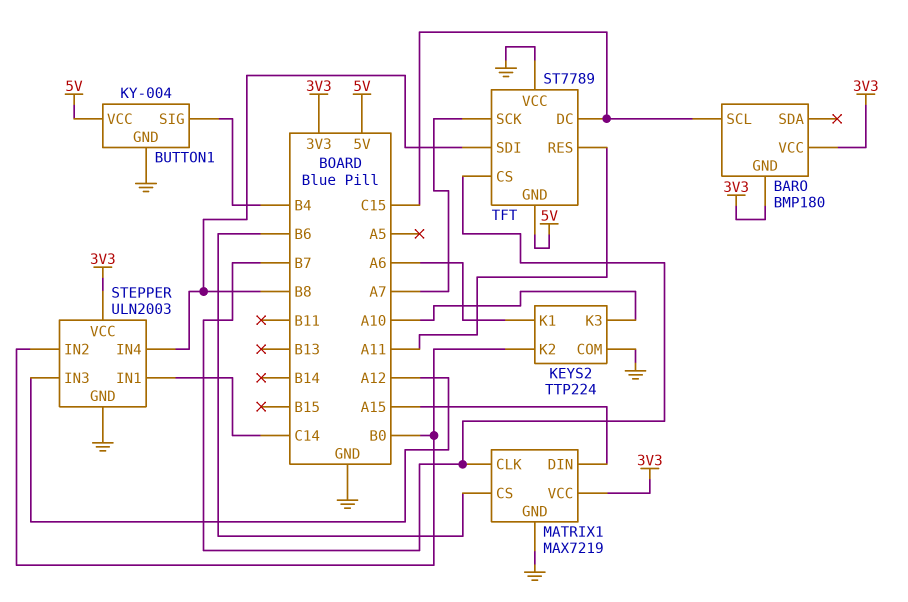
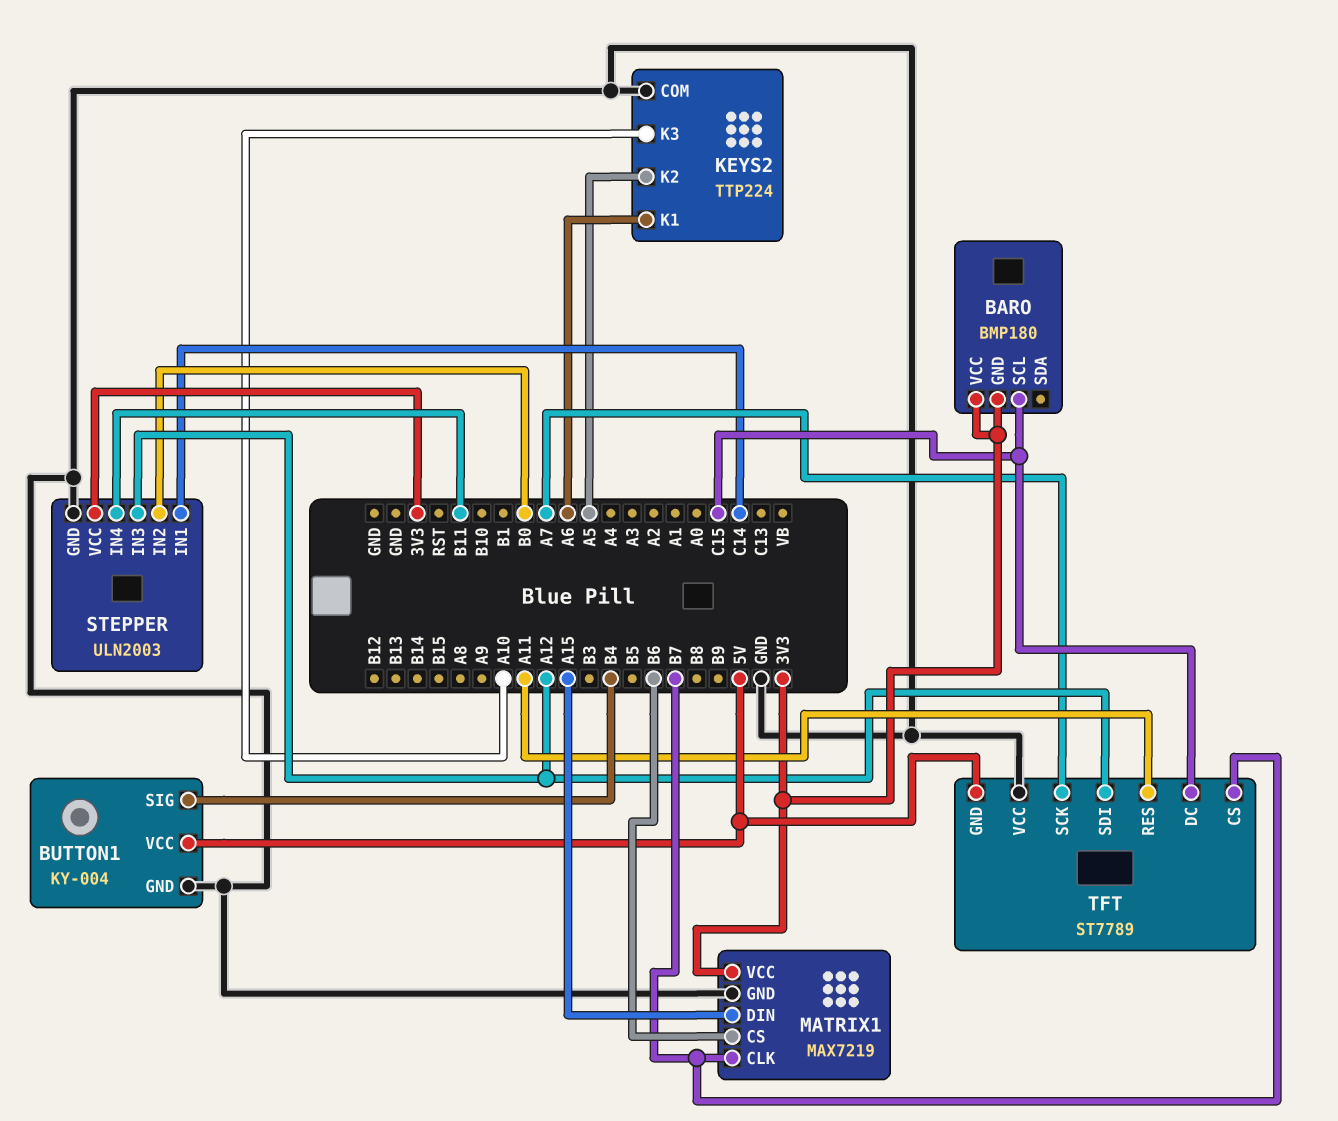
KEYS2 pin K2: B0 -> A5
STEPPER pin IN4: B8 -> B11
TFT pin SDI: B8 -> A12

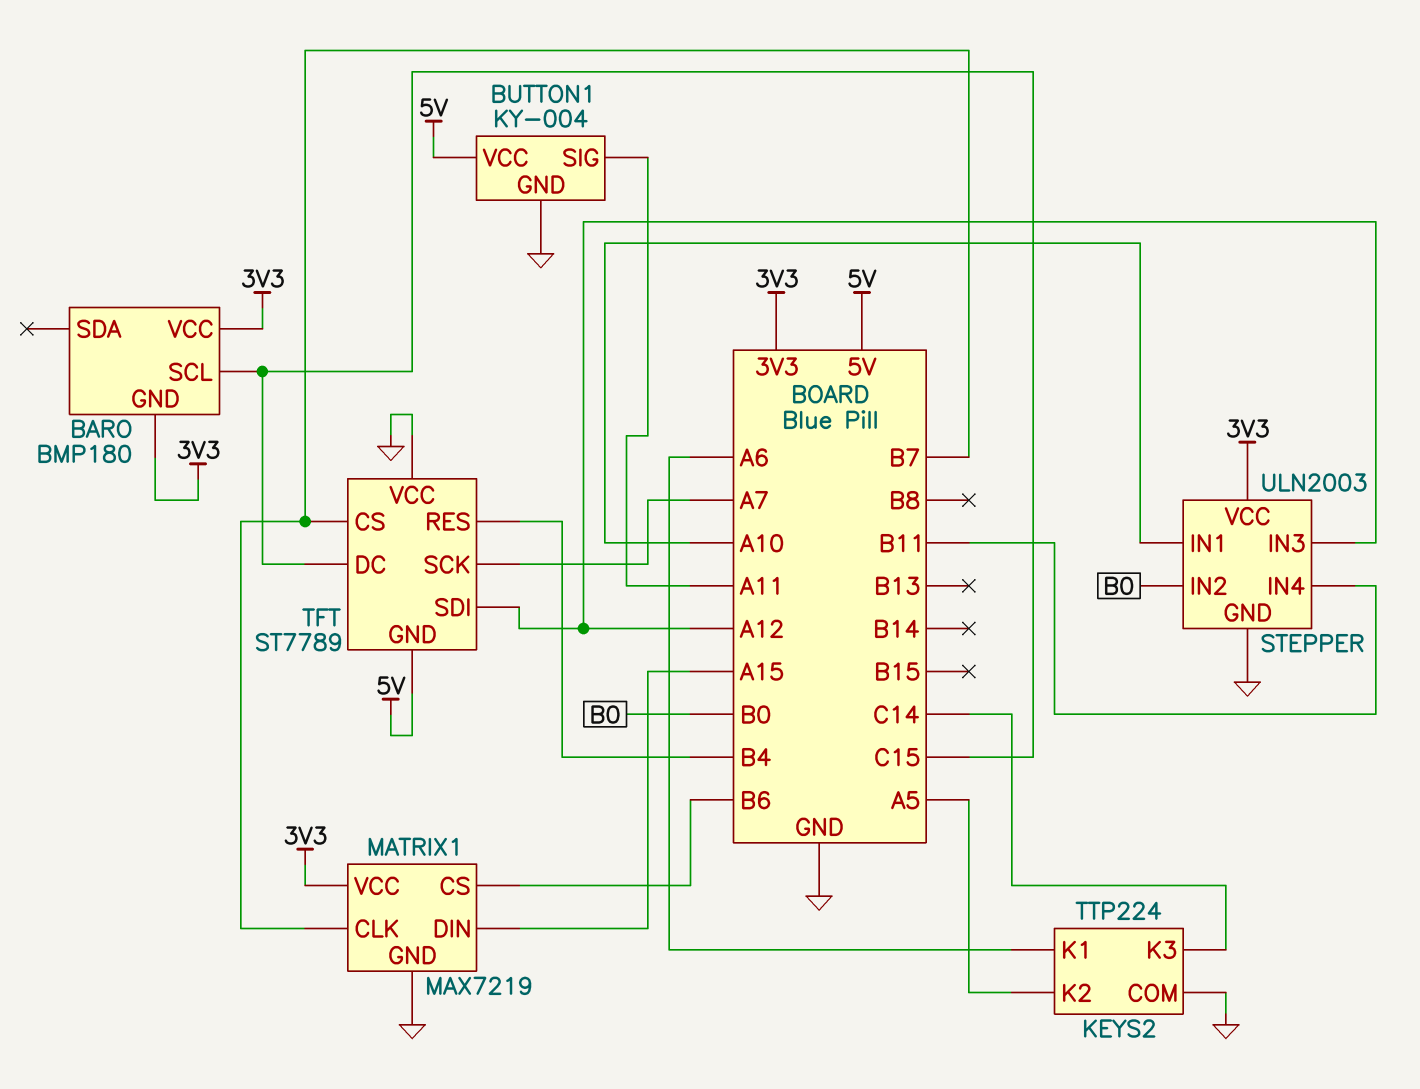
BUTTON1 pin SIG: B4 -> A11
KEYS2 pin K3: A10 -> C14
STEPPER pin IN1: C14 -> A10
TFT pin RES: A11 -> B4

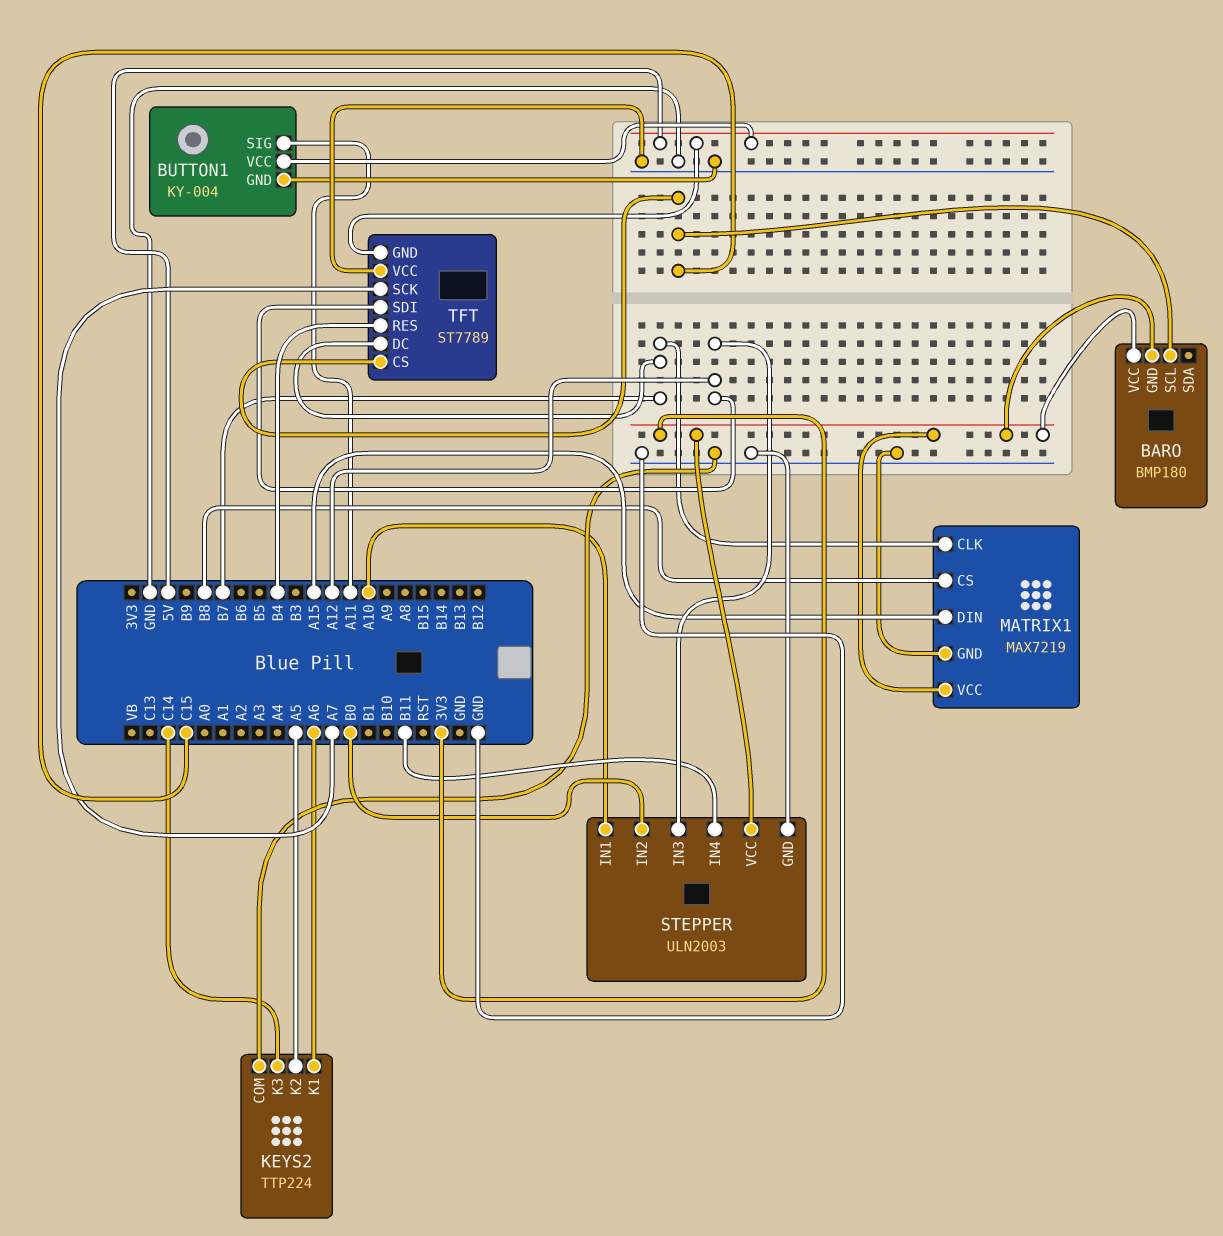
MATRIX1 pin CS: B6 -> B8
TFT pin CS: B7 -> C15
TFT pin DC: C15 -> B7

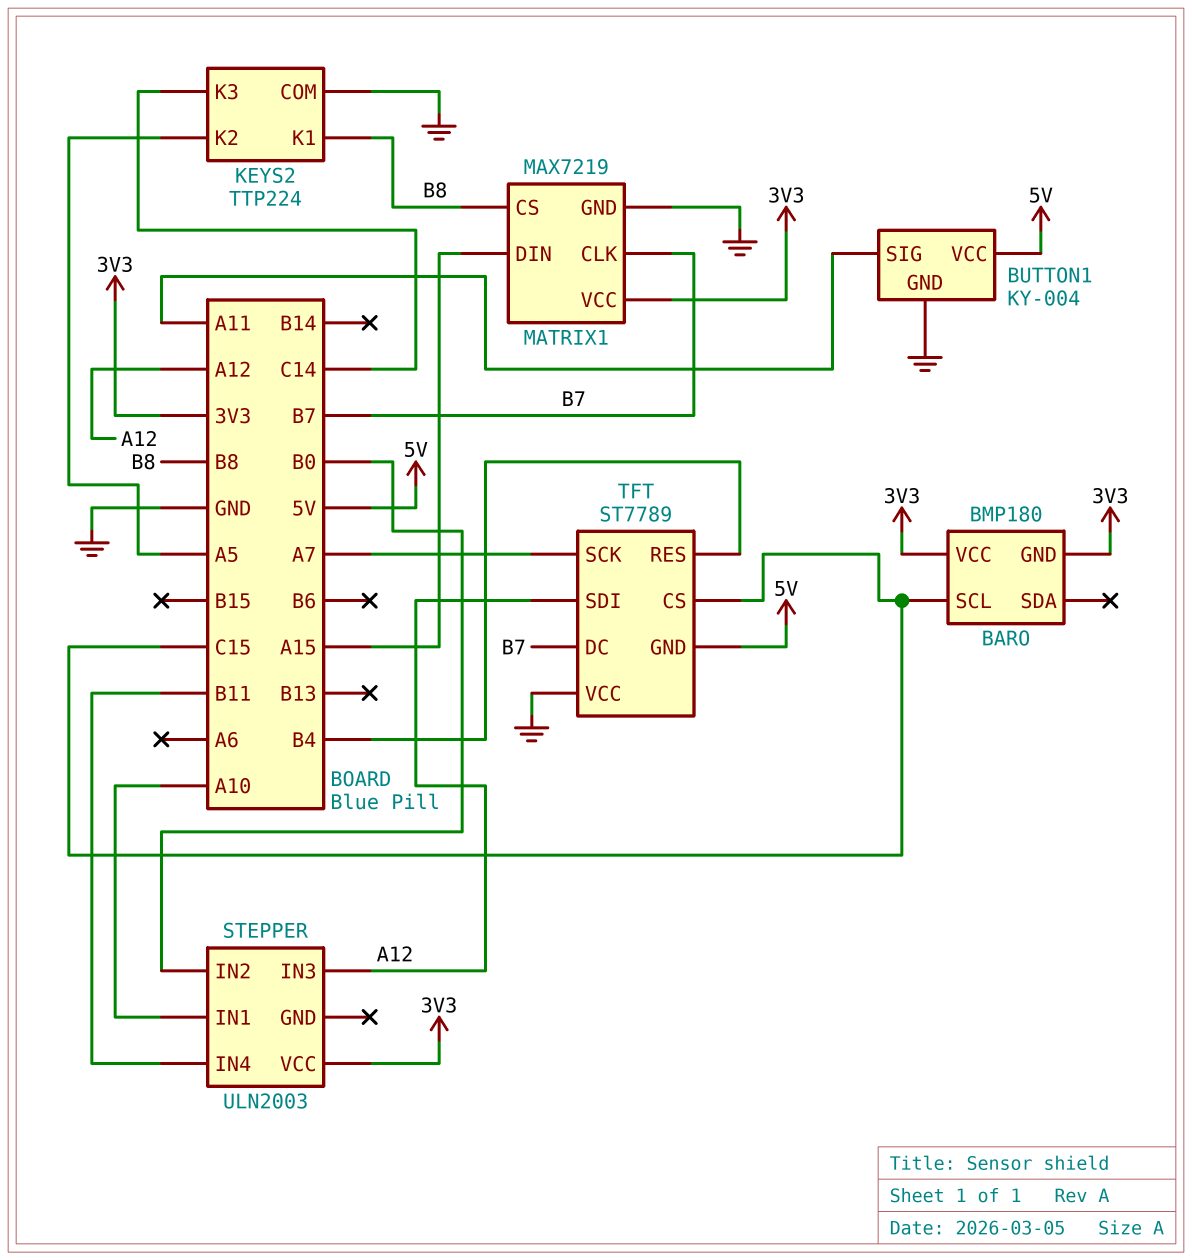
KEYS2 pin K1: A6 -> B8
STEPPER pin GND: GND -> none

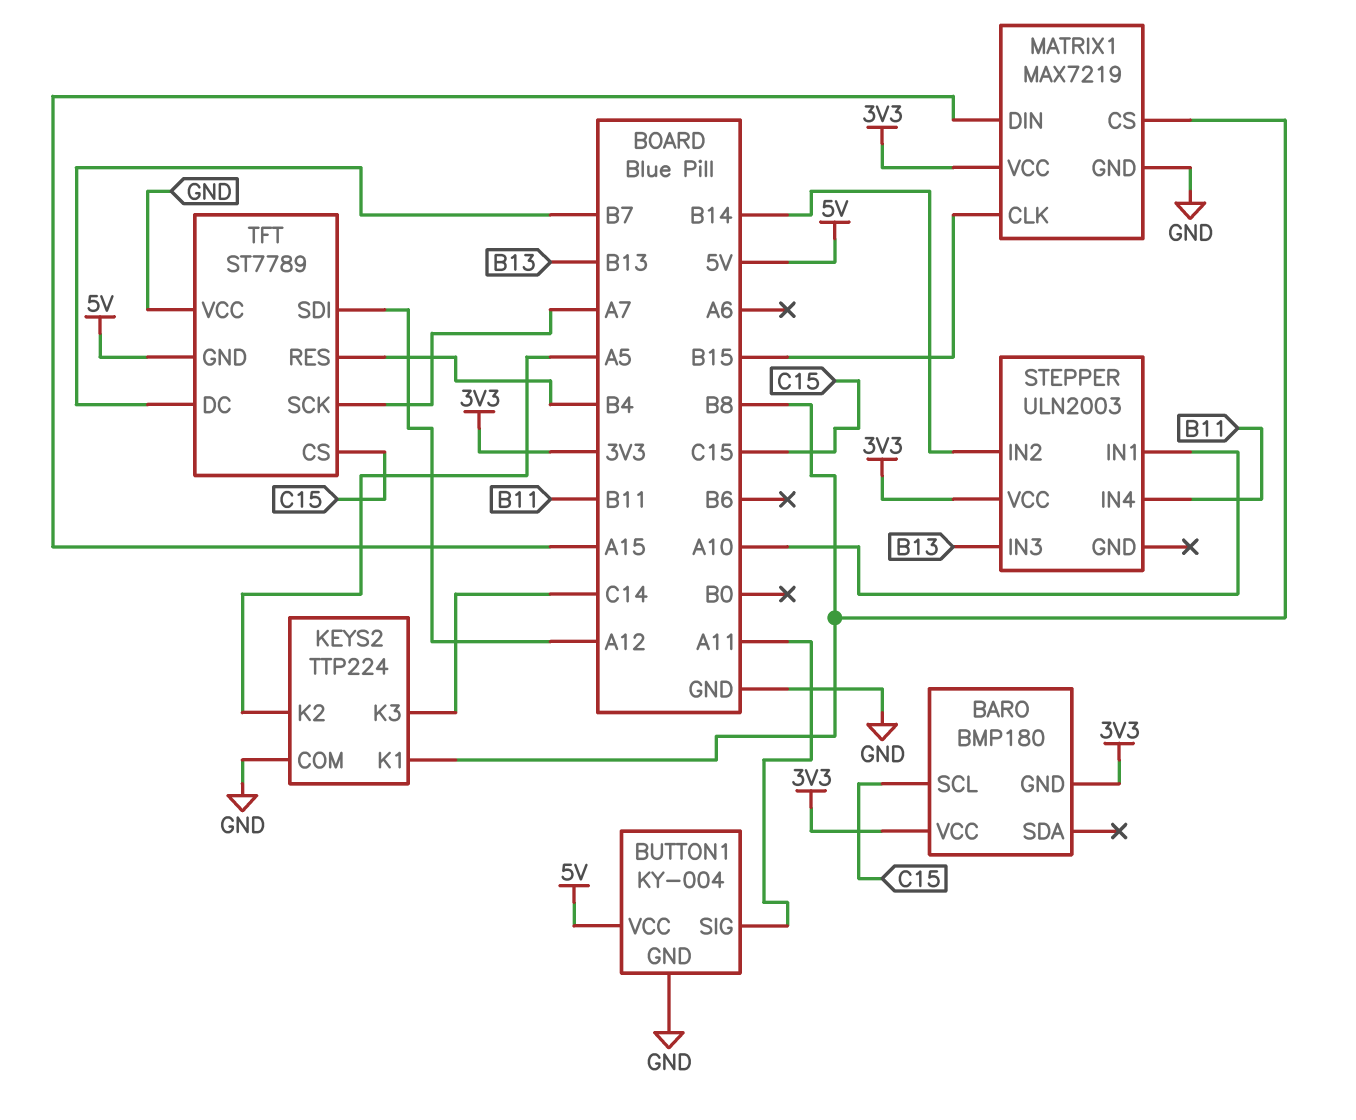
MATRIX1 pin CLK: B7 -> B15
STEPPER pin IN2: B0 -> B14
STEPPER pin IN3: A12 -> B13

